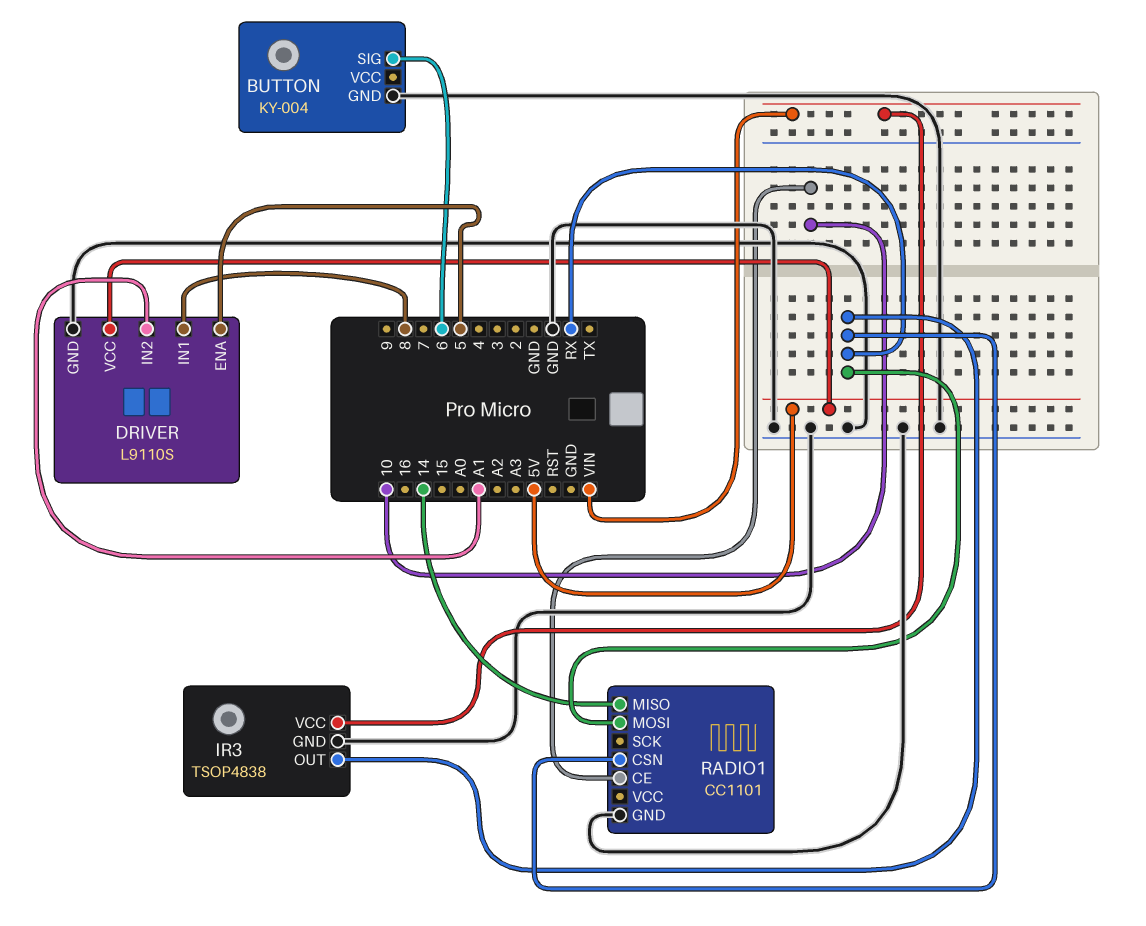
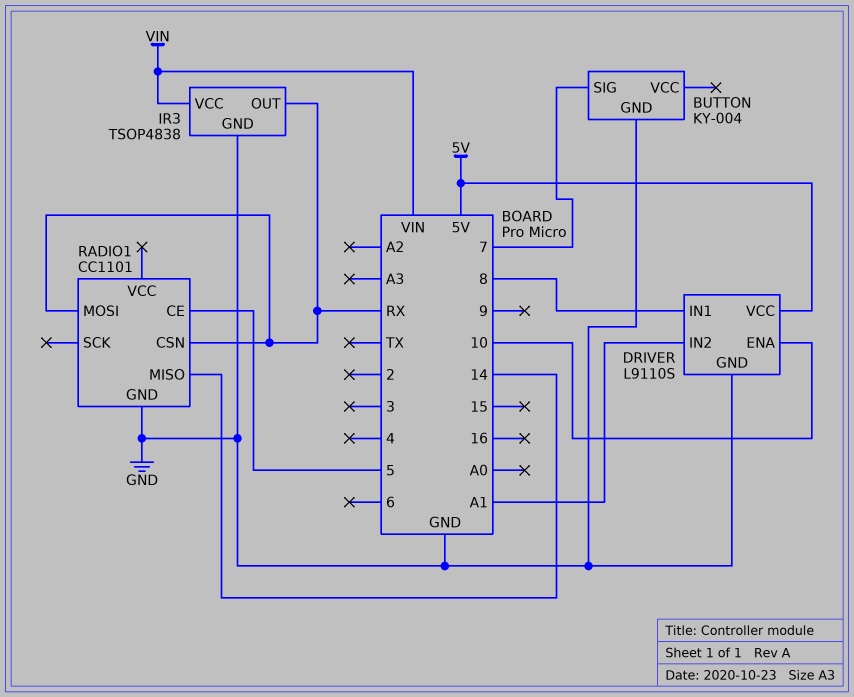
BUTTON pin SIG: 6 -> 7
DRIVER pin ENA: 5 -> 10
RADIO1 pin CE: 10 -> 5

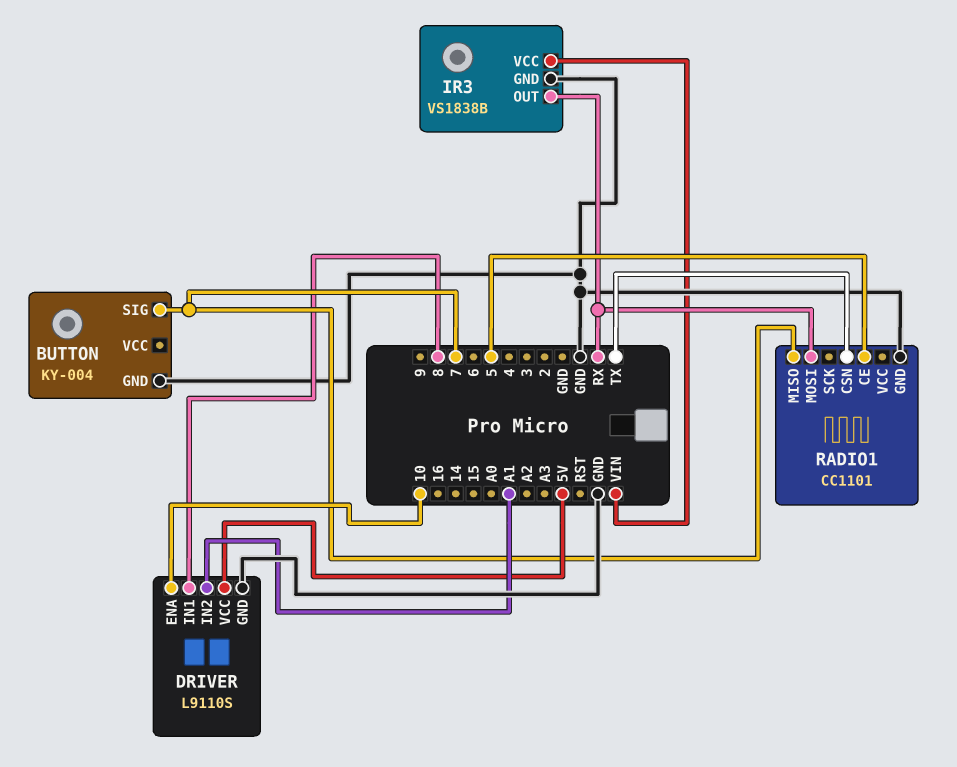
IR3: TSOP4838 -> VS1838B
RADIO1 pin CSN: RX -> TX
RADIO1 pin MISO: 14 -> 7

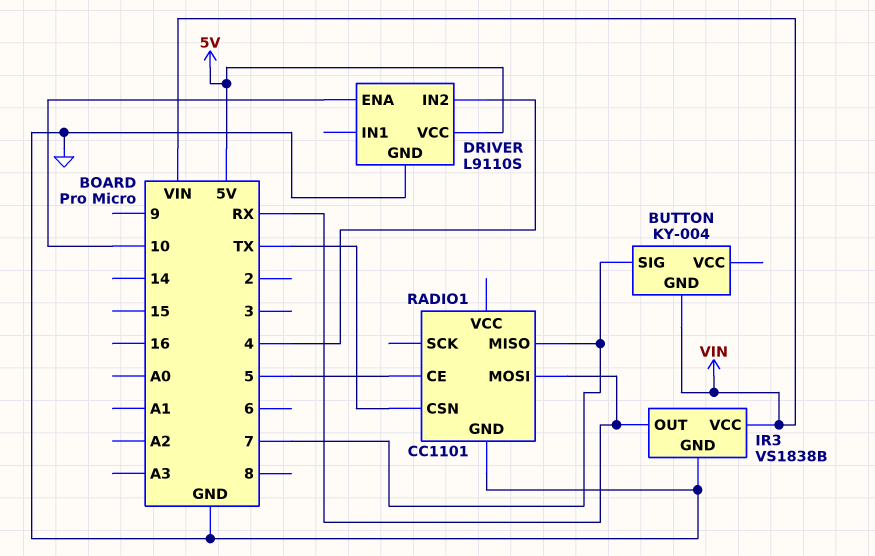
BUTTON pin GND: GND -> VIN
DRIVER pin IN1: 8 -> none
DRIVER pin IN2: A1 -> 4

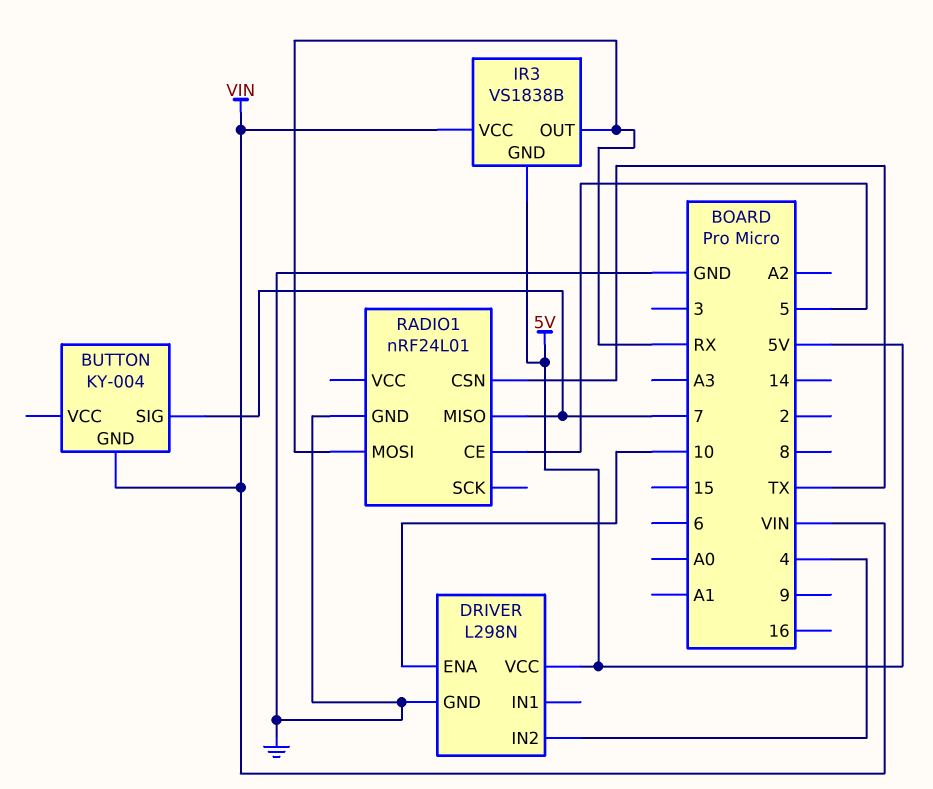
DRIVER: L9110S -> L298N
IR3 pin GND: GND -> 5V
RADIO1: CC1101 -> nRF24L01

